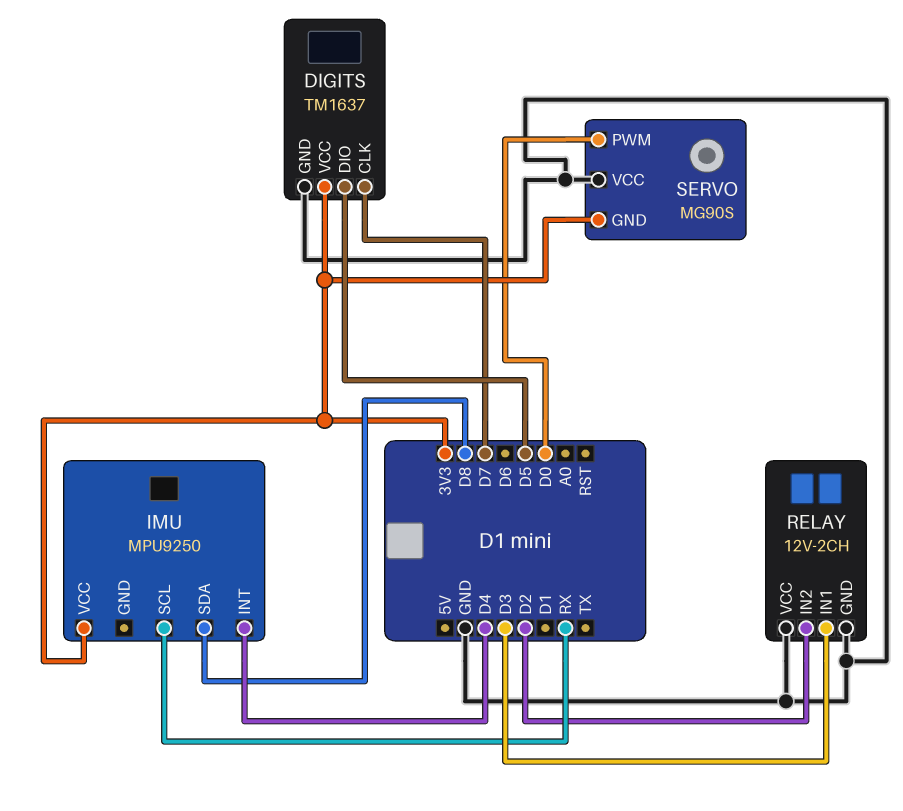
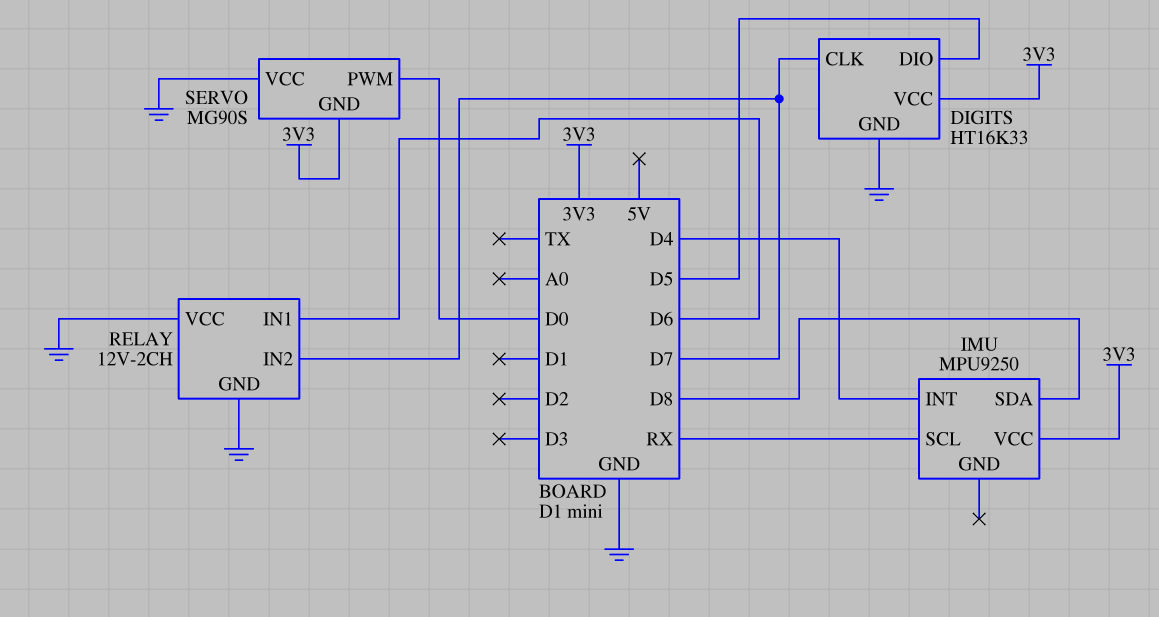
DIGITS: TM1637 -> HT16K33
RELAY pin IN1: D3 -> D6
RELAY pin IN2: D2 -> D7

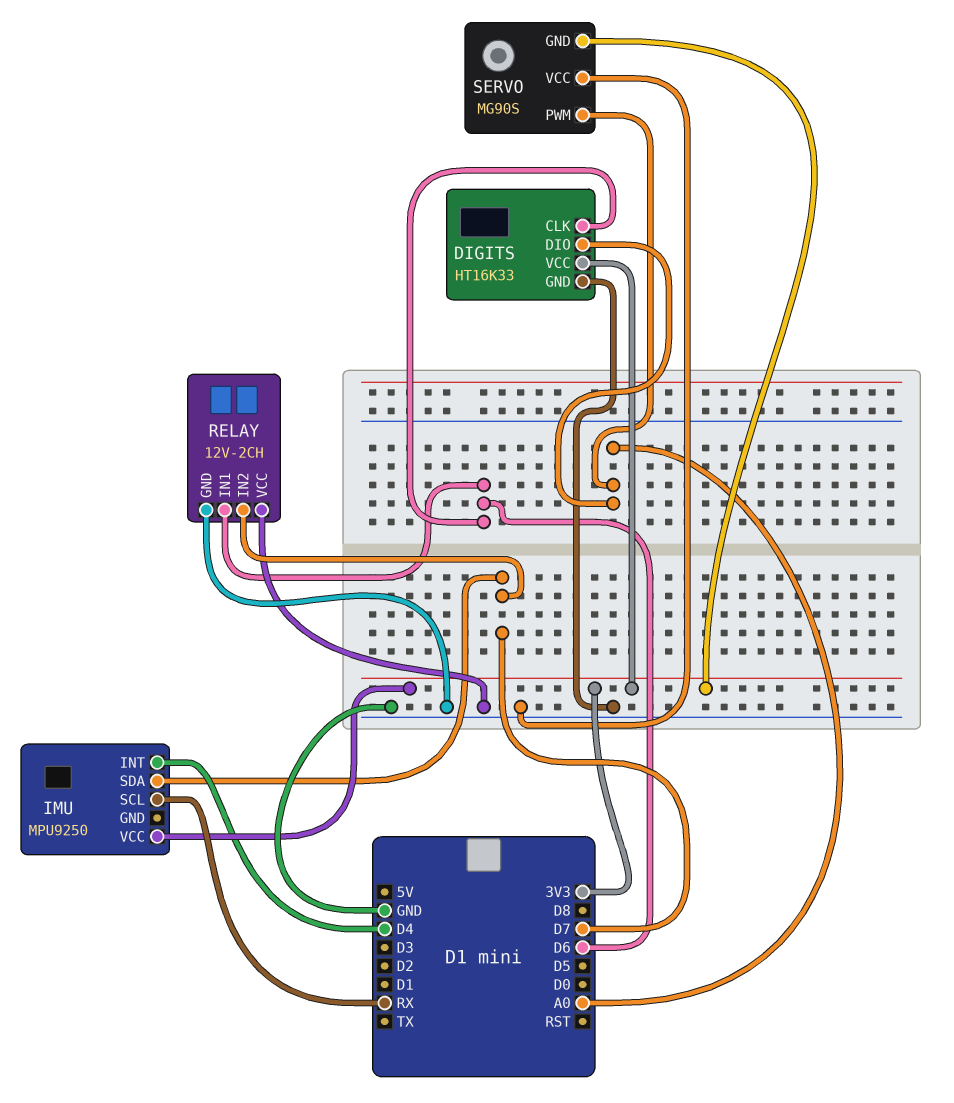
DIGITS pin CLK: D7 -> D6
DIGITS pin DIO: D5 -> A0
IMU pin SDA: D8 -> D7
SERVO pin PWM: D0 -> A0

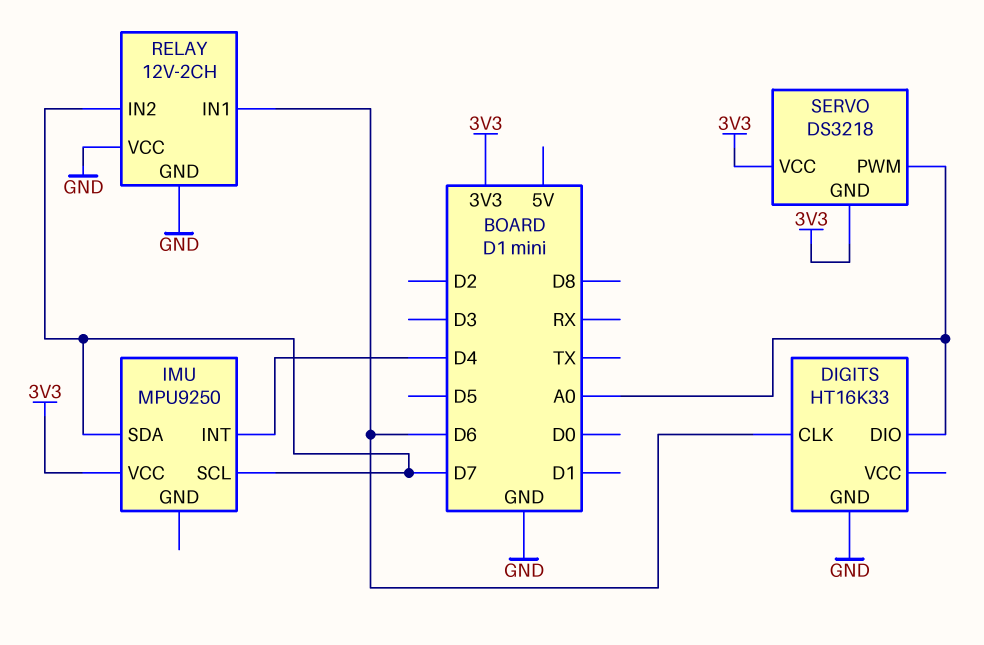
DIGITS pin VCC: 3V3 -> none
IMU pin SCL: RX -> D7
SERVO: MG90S -> DS3218
SERVO pin VCC: GND -> 3V3

